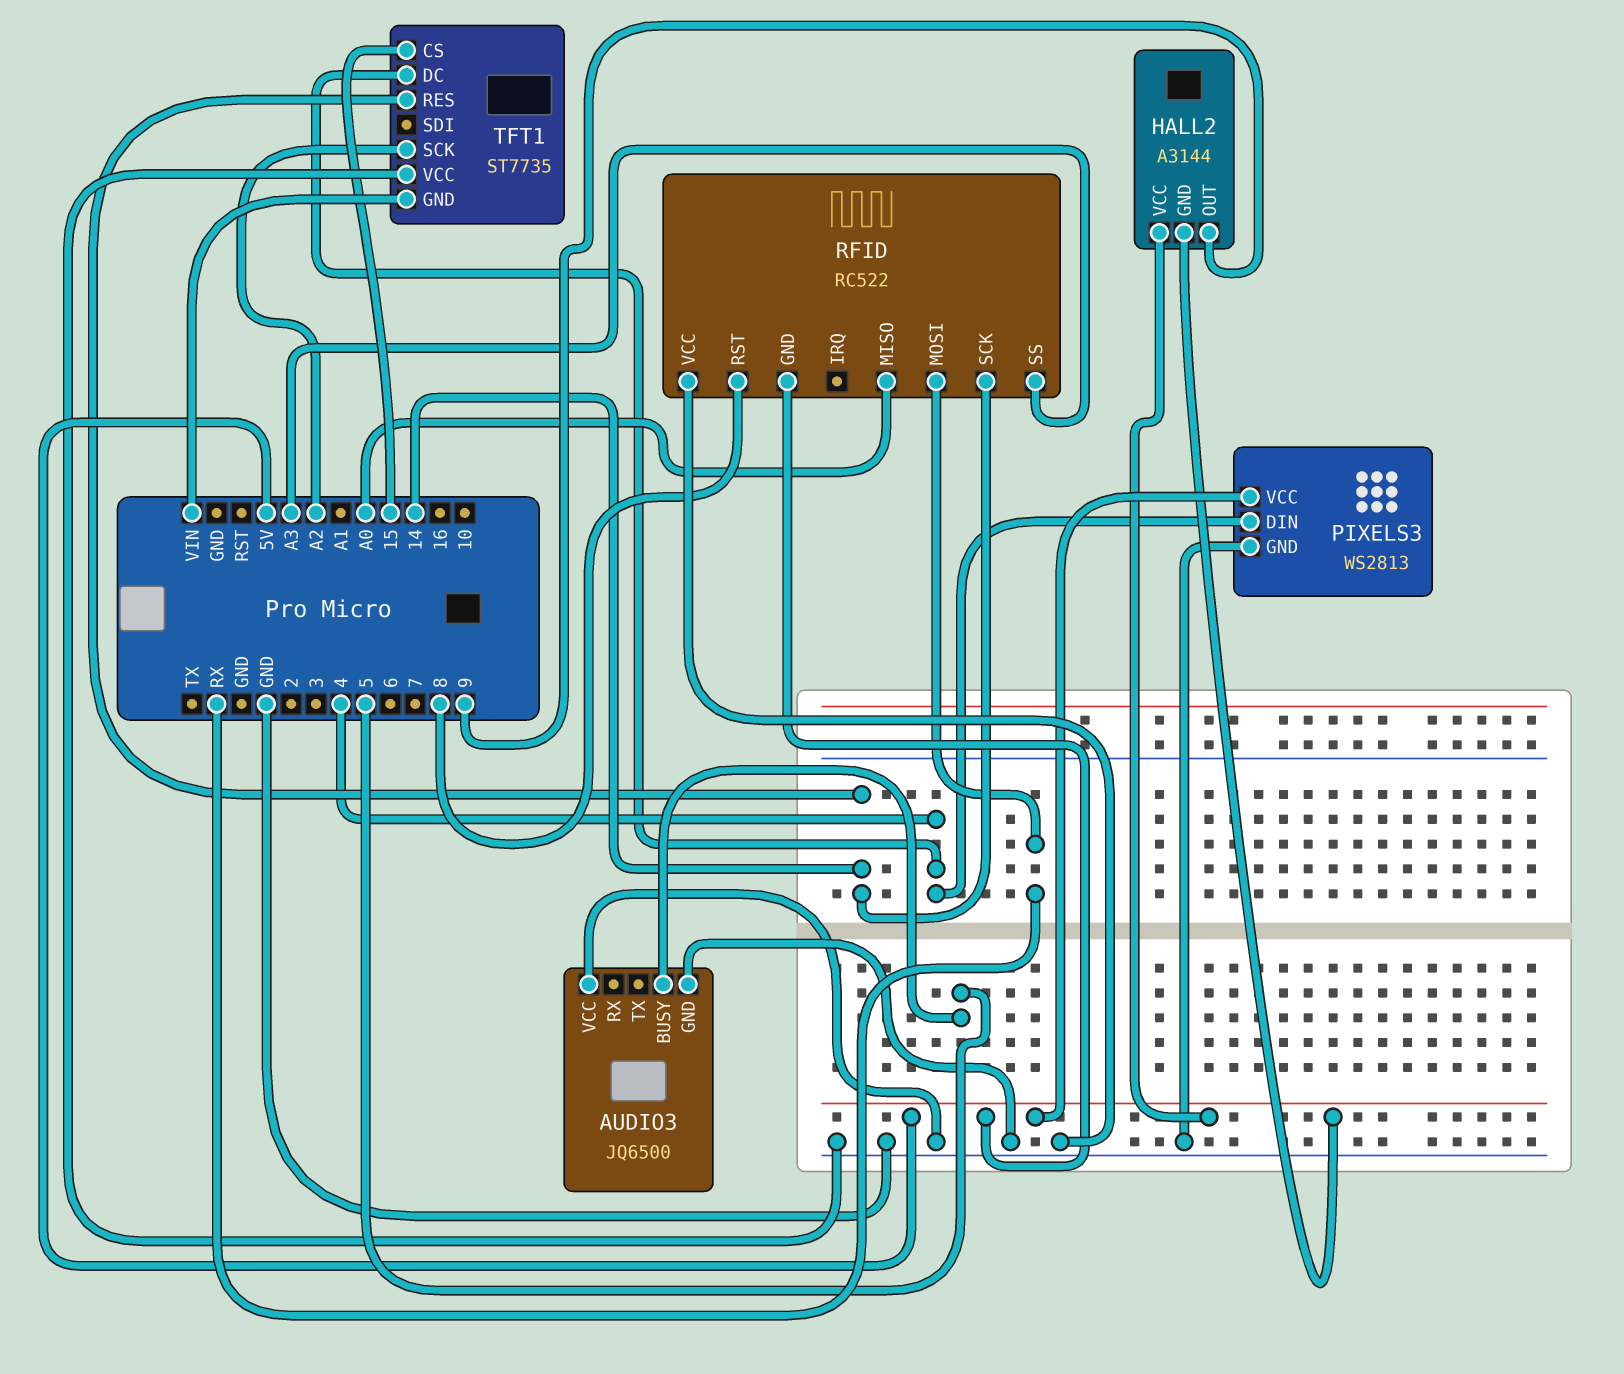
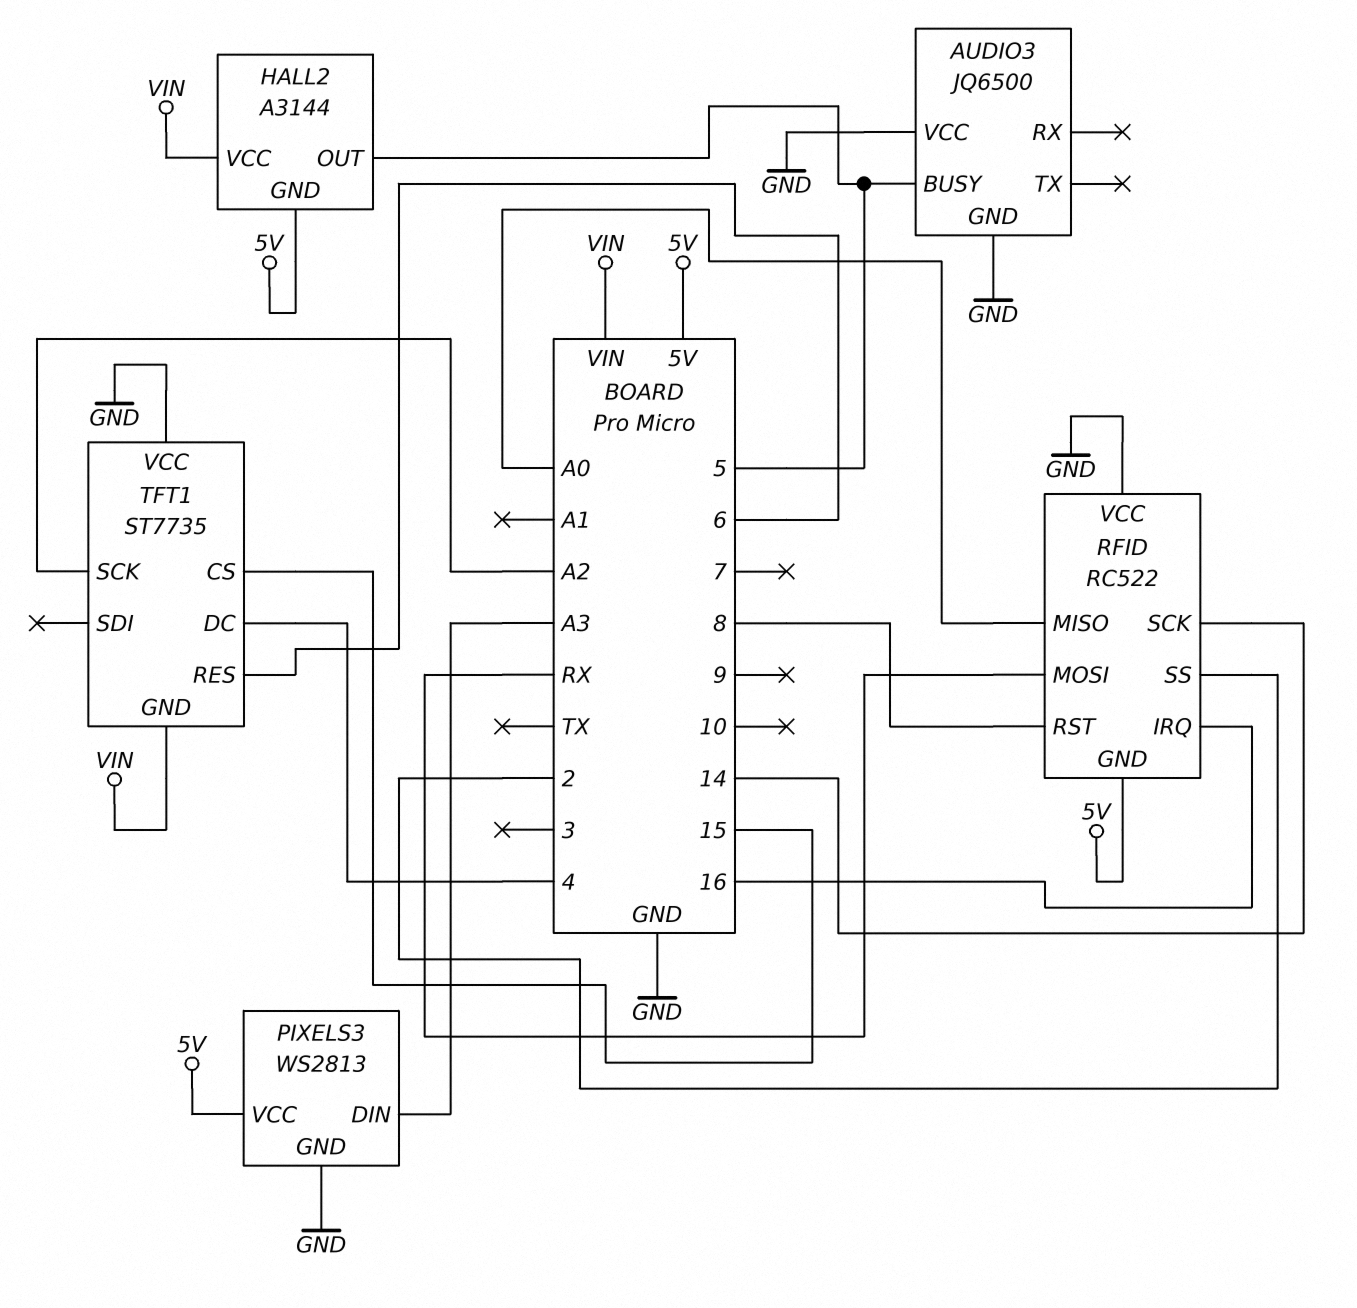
HALL2 pin OUT: 9 -> 5
HALL2 pin VCC: 5V -> VIN
PIXELS3 pin DIN: 4 -> A3
RFID pin IRQ: none -> 16
RFID pin SS: A3 -> 2
TFT1 pin RES: 14 -> 6

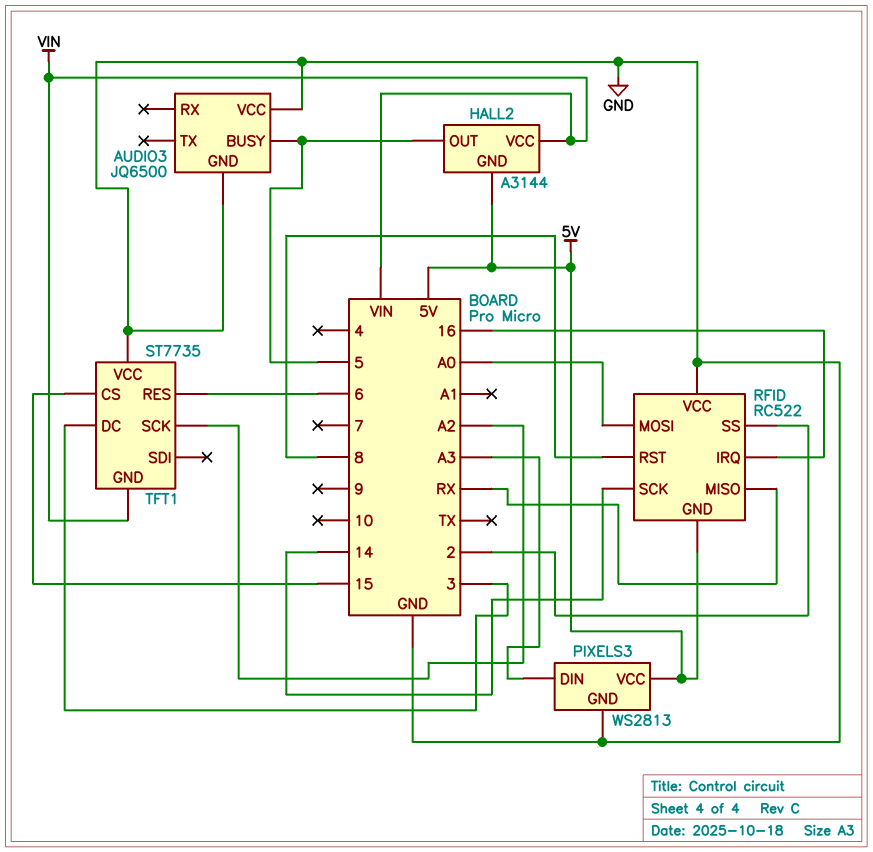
RFID pin MISO: A0 -> RX
RFID pin MOSI: RX -> A0
TFT1 pin DC: 4 -> 3

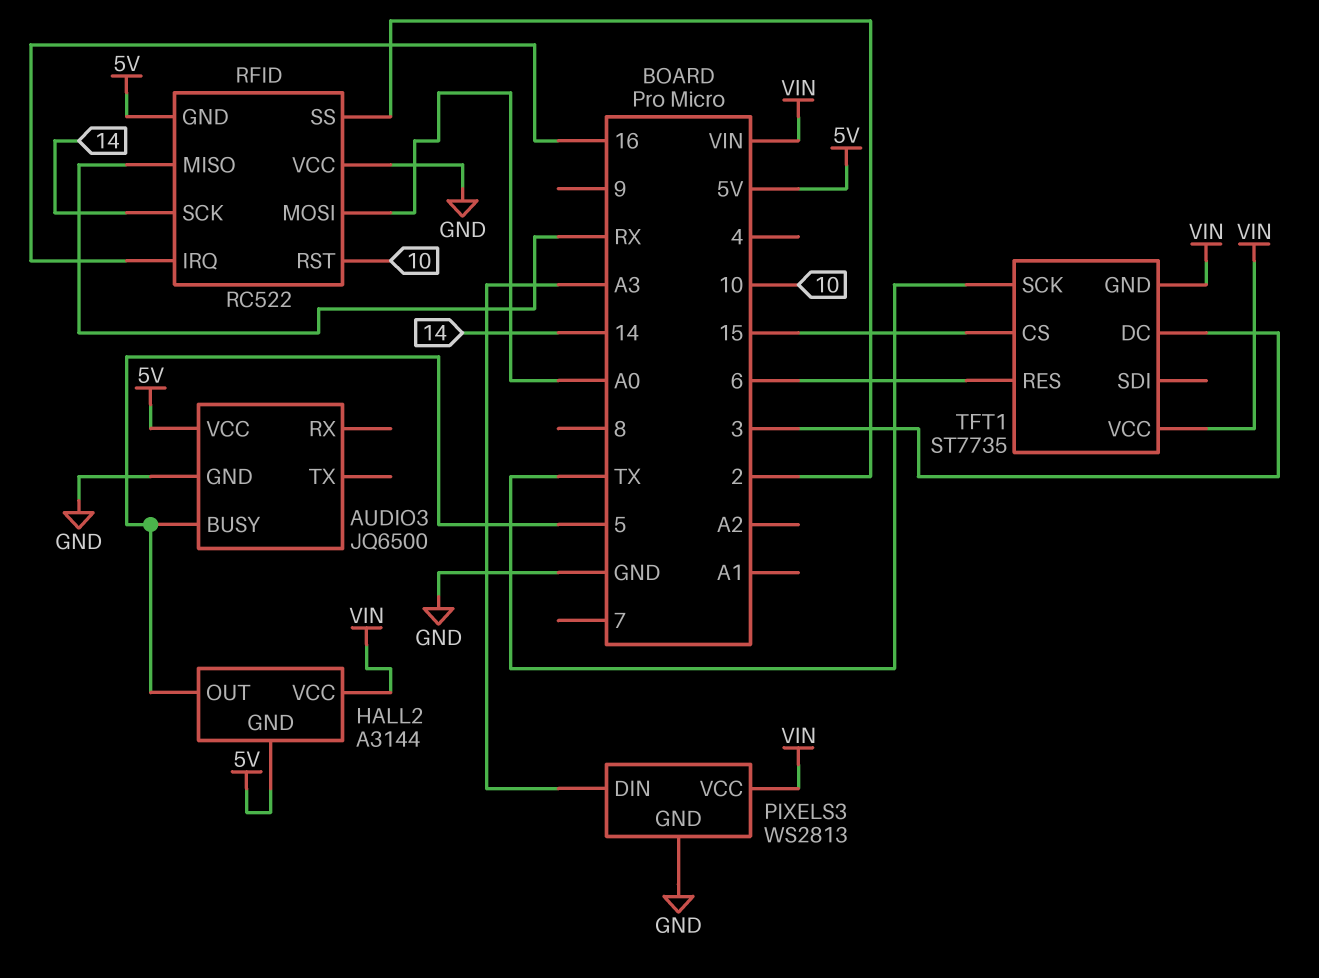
AUDIO3 pin VCC: GND -> 5V
PIXELS3 pin VCC: 5V -> VIN
RFID pin RST: 8 -> 10
TFT1 pin SCK: A2 -> TX
TFT1 pin VCC: GND -> VIN

